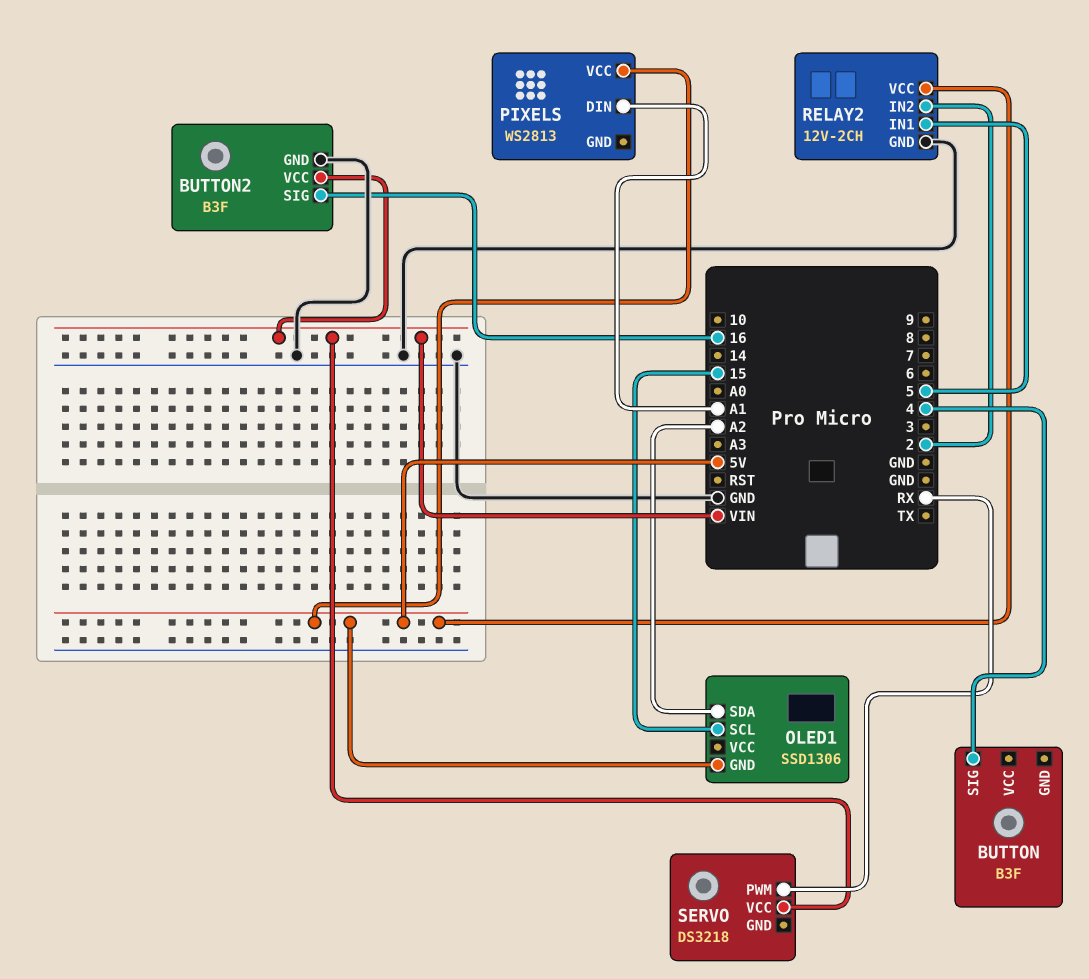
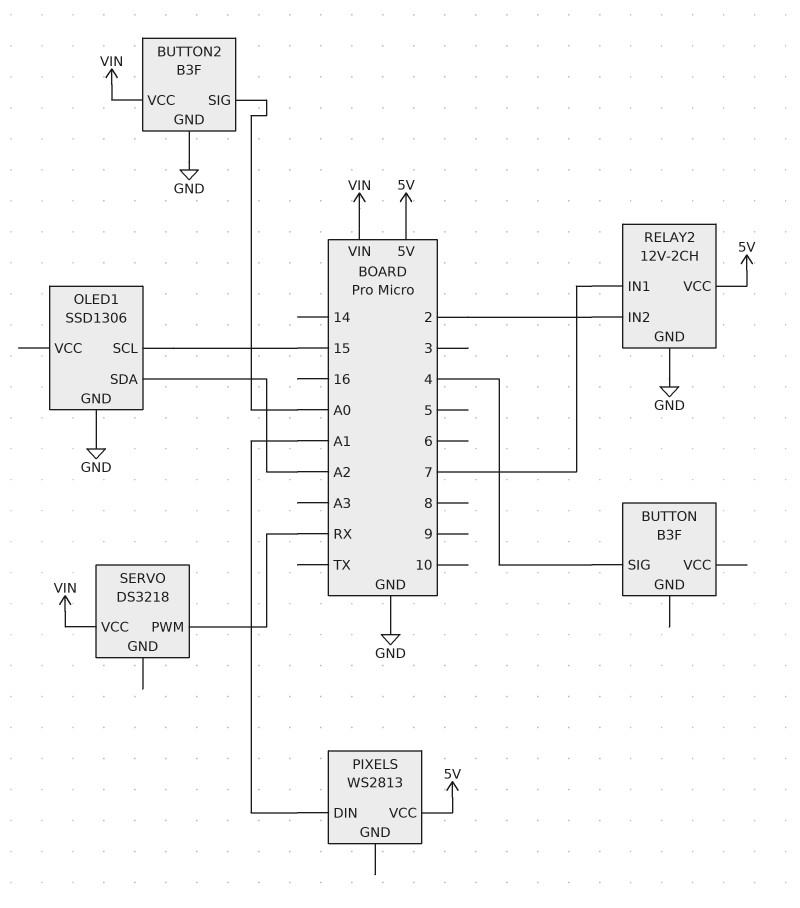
BUTTON2 pin SIG: 16 -> A0
OLED1 pin GND: 5V -> GND
RELAY2 pin IN1: 5 -> 7

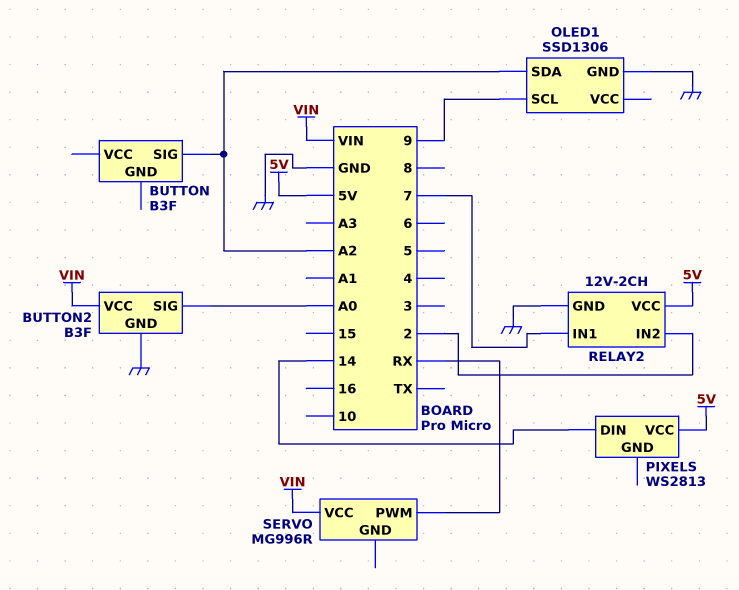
BUTTON pin SIG: 4 -> A2
OLED1 pin SCL: 15 -> 9
PIXELS pin DIN: A1 -> 14
SERVO: DS3218 -> MG996R

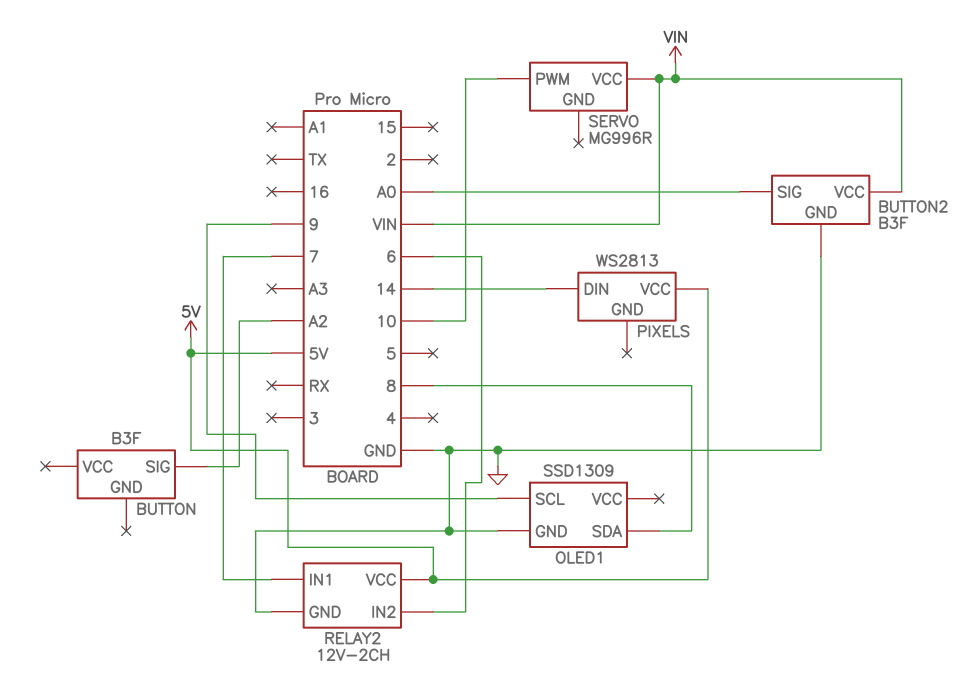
OLED1: SSD1306 -> SSD1309
OLED1 pin SDA: A2 -> 8
RELAY2 pin IN2: 2 -> 6
SERVO pin PWM: RX -> 10

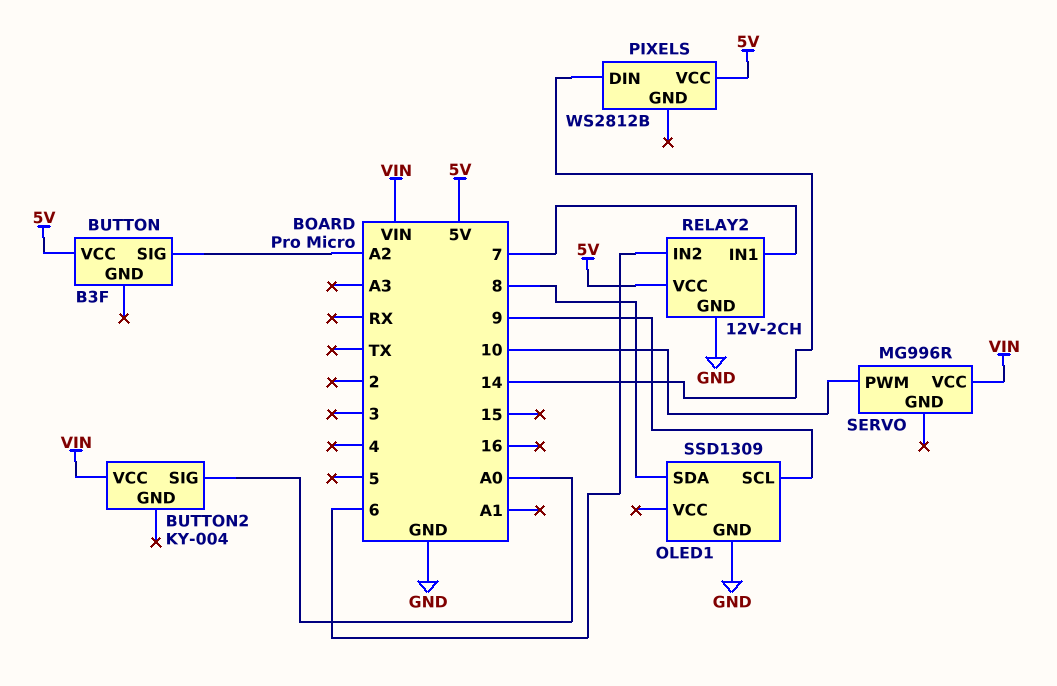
BUTTON pin VCC: none -> 5V
BUTTON2: B3F -> KY-004
BUTTON2 pin GND: GND -> none
PIXELS: WS2813 -> WS2812B

